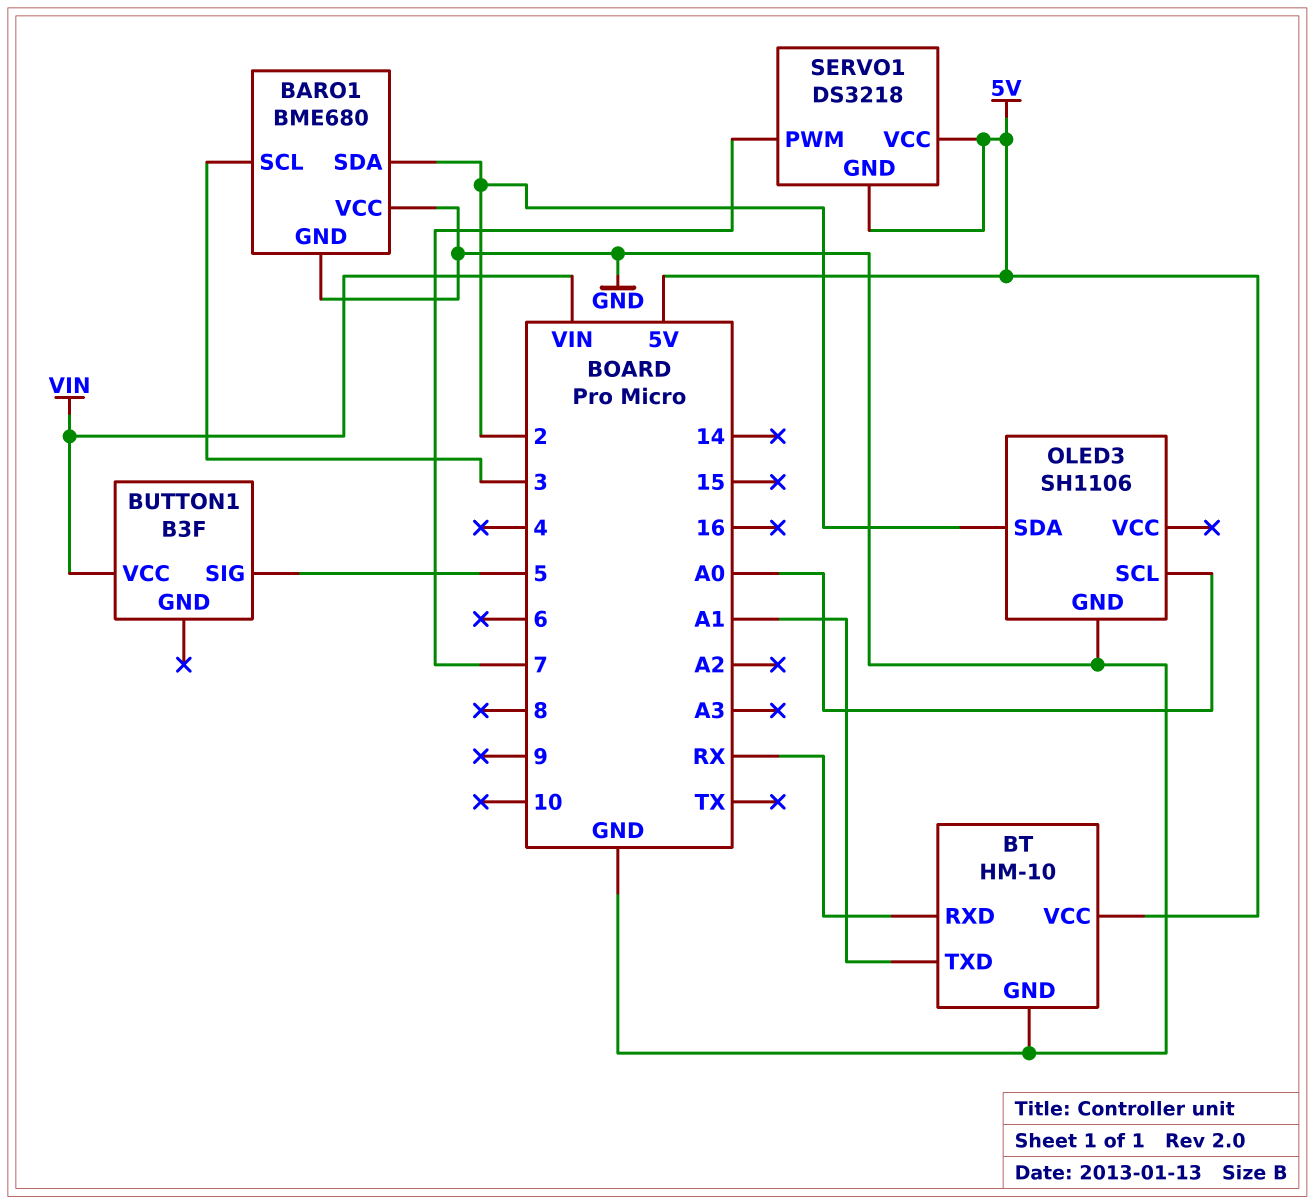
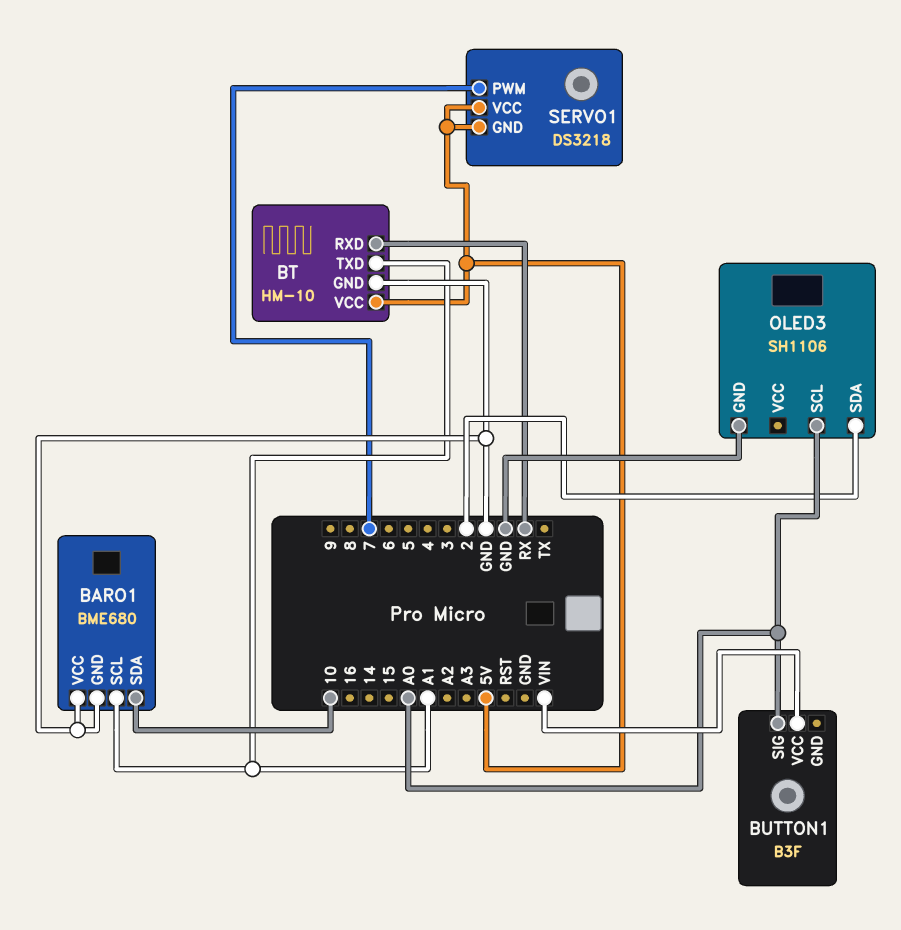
BARO1 pin SCL: 3 -> A1
BARO1 pin SDA: 2 -> 10
BUTTON1 pin SIG: 5 -> A0

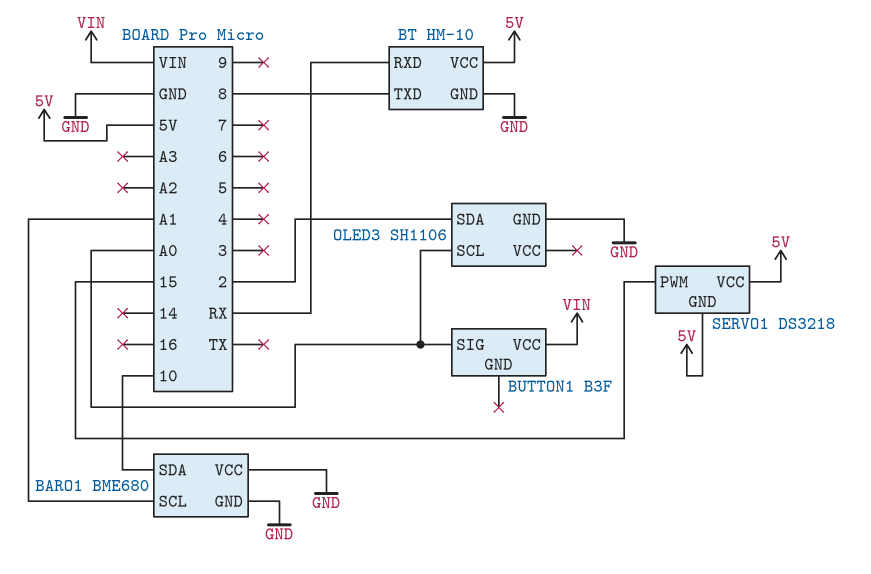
BT pin TXD: A1 -> 8
SERVO1 pin PWM: 7 -> 15

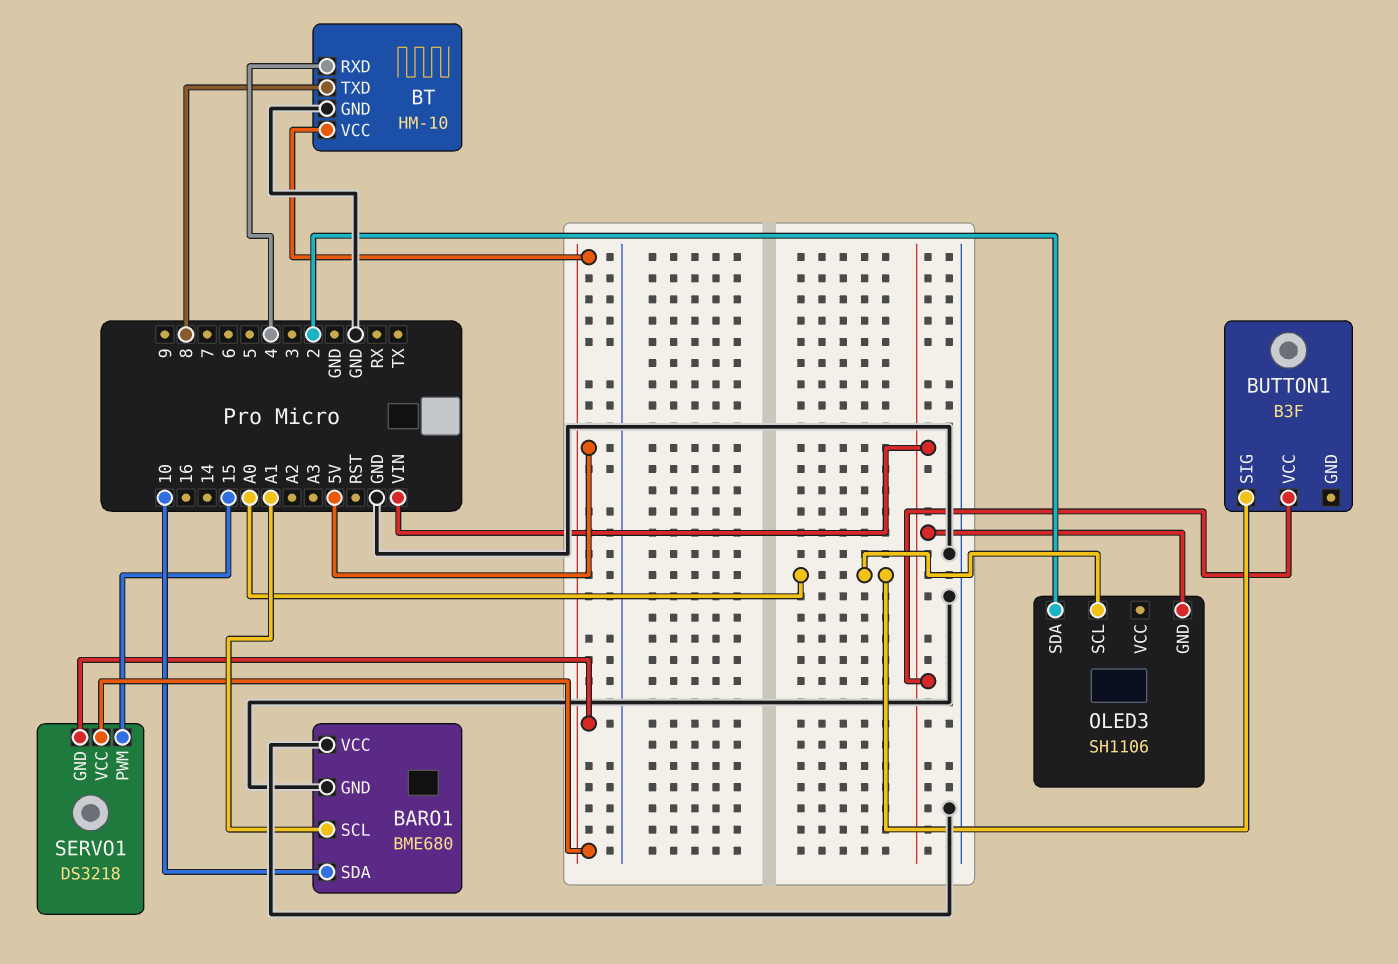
BT pin RXD: RX -> 4
OLED3 pin GND: GND -> VIN

